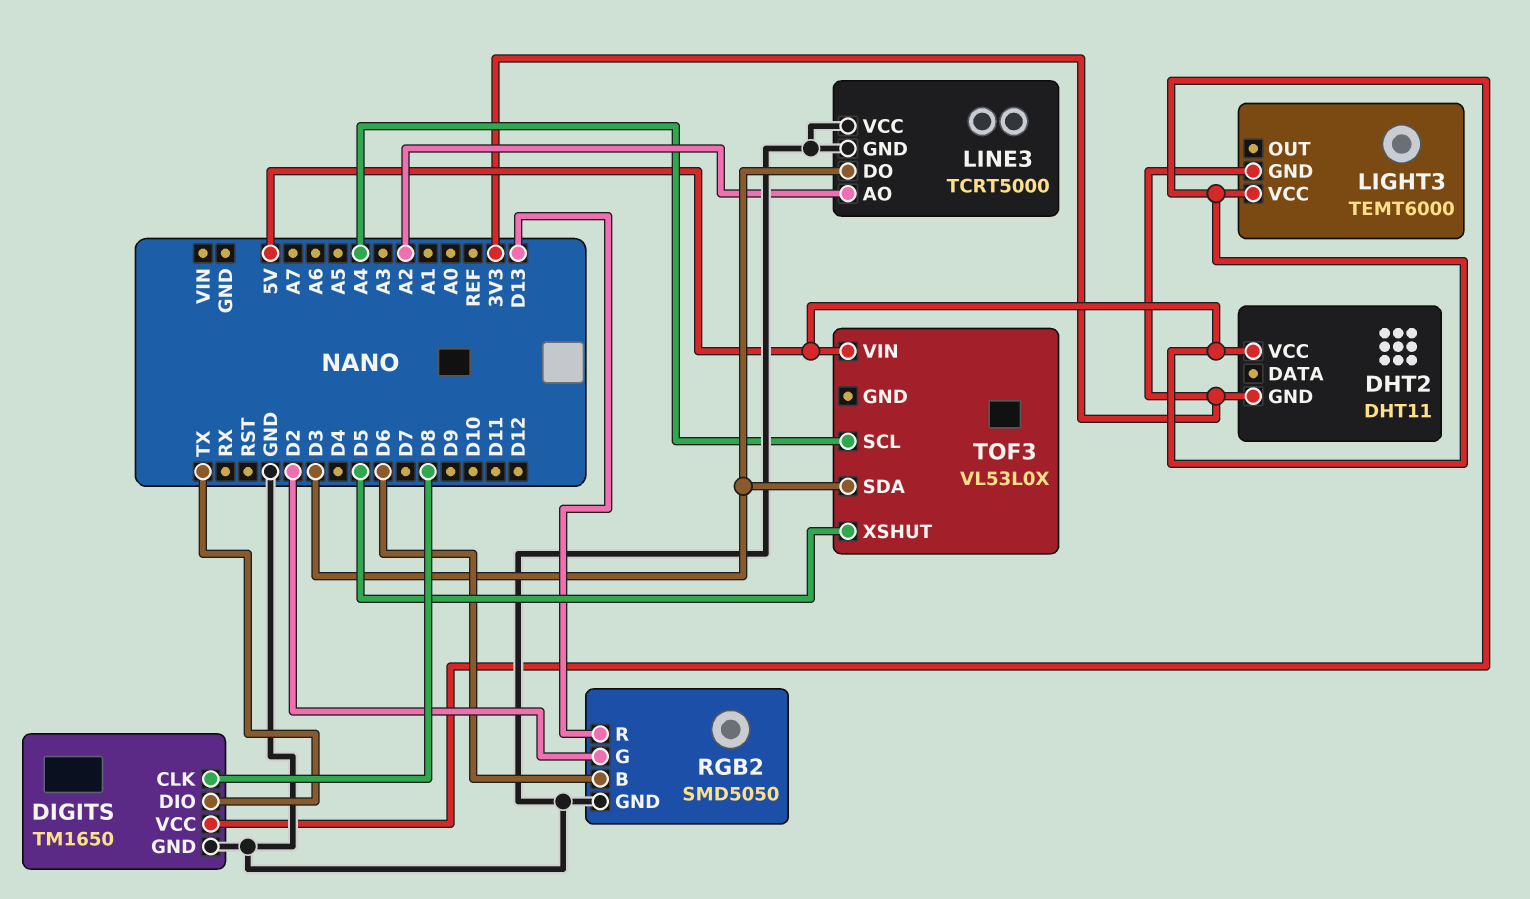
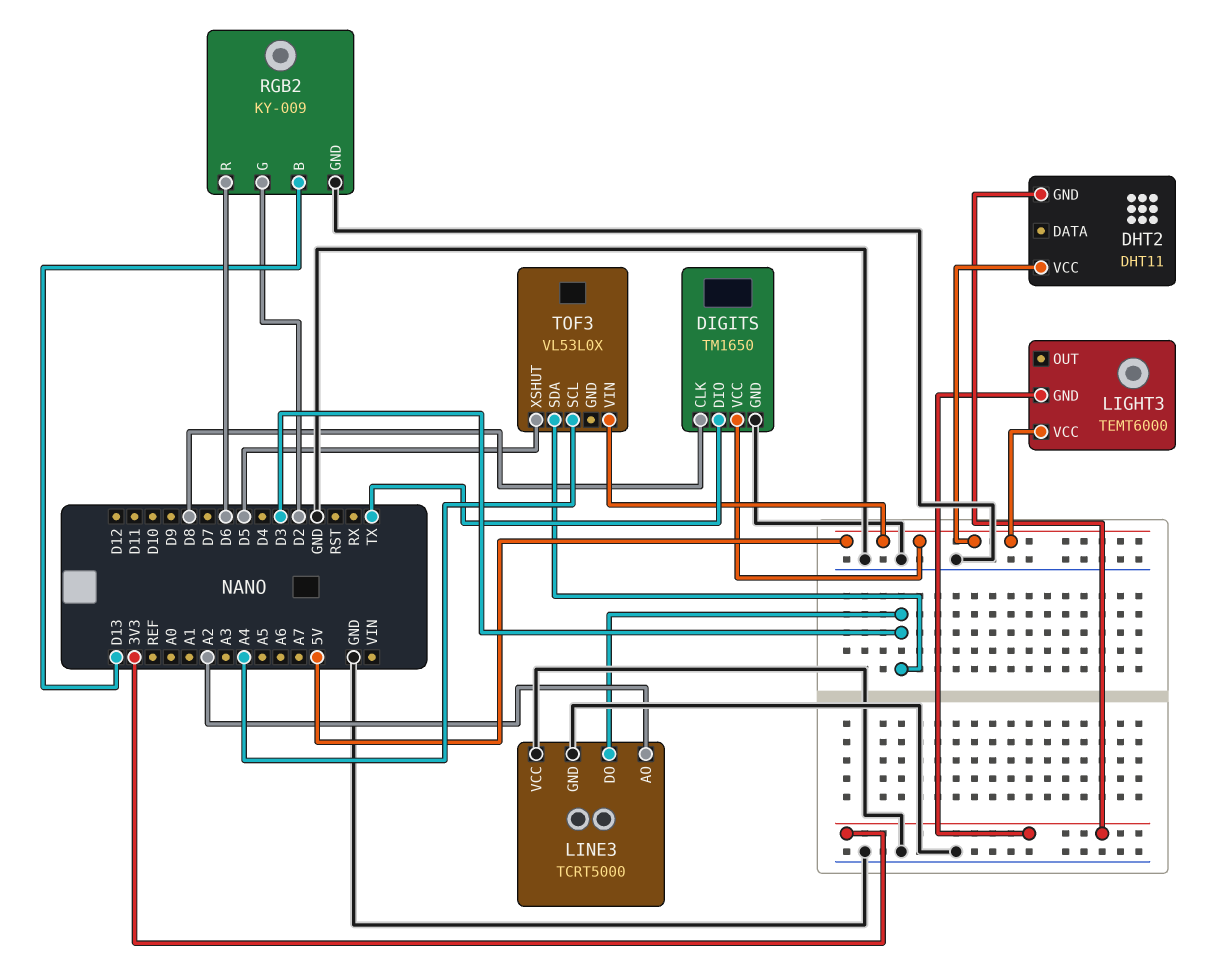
RGB2: SMD5050 -> KY-009
RGB2 pin B: D6 -> D13
RGB2 pin R: D13 -> D6

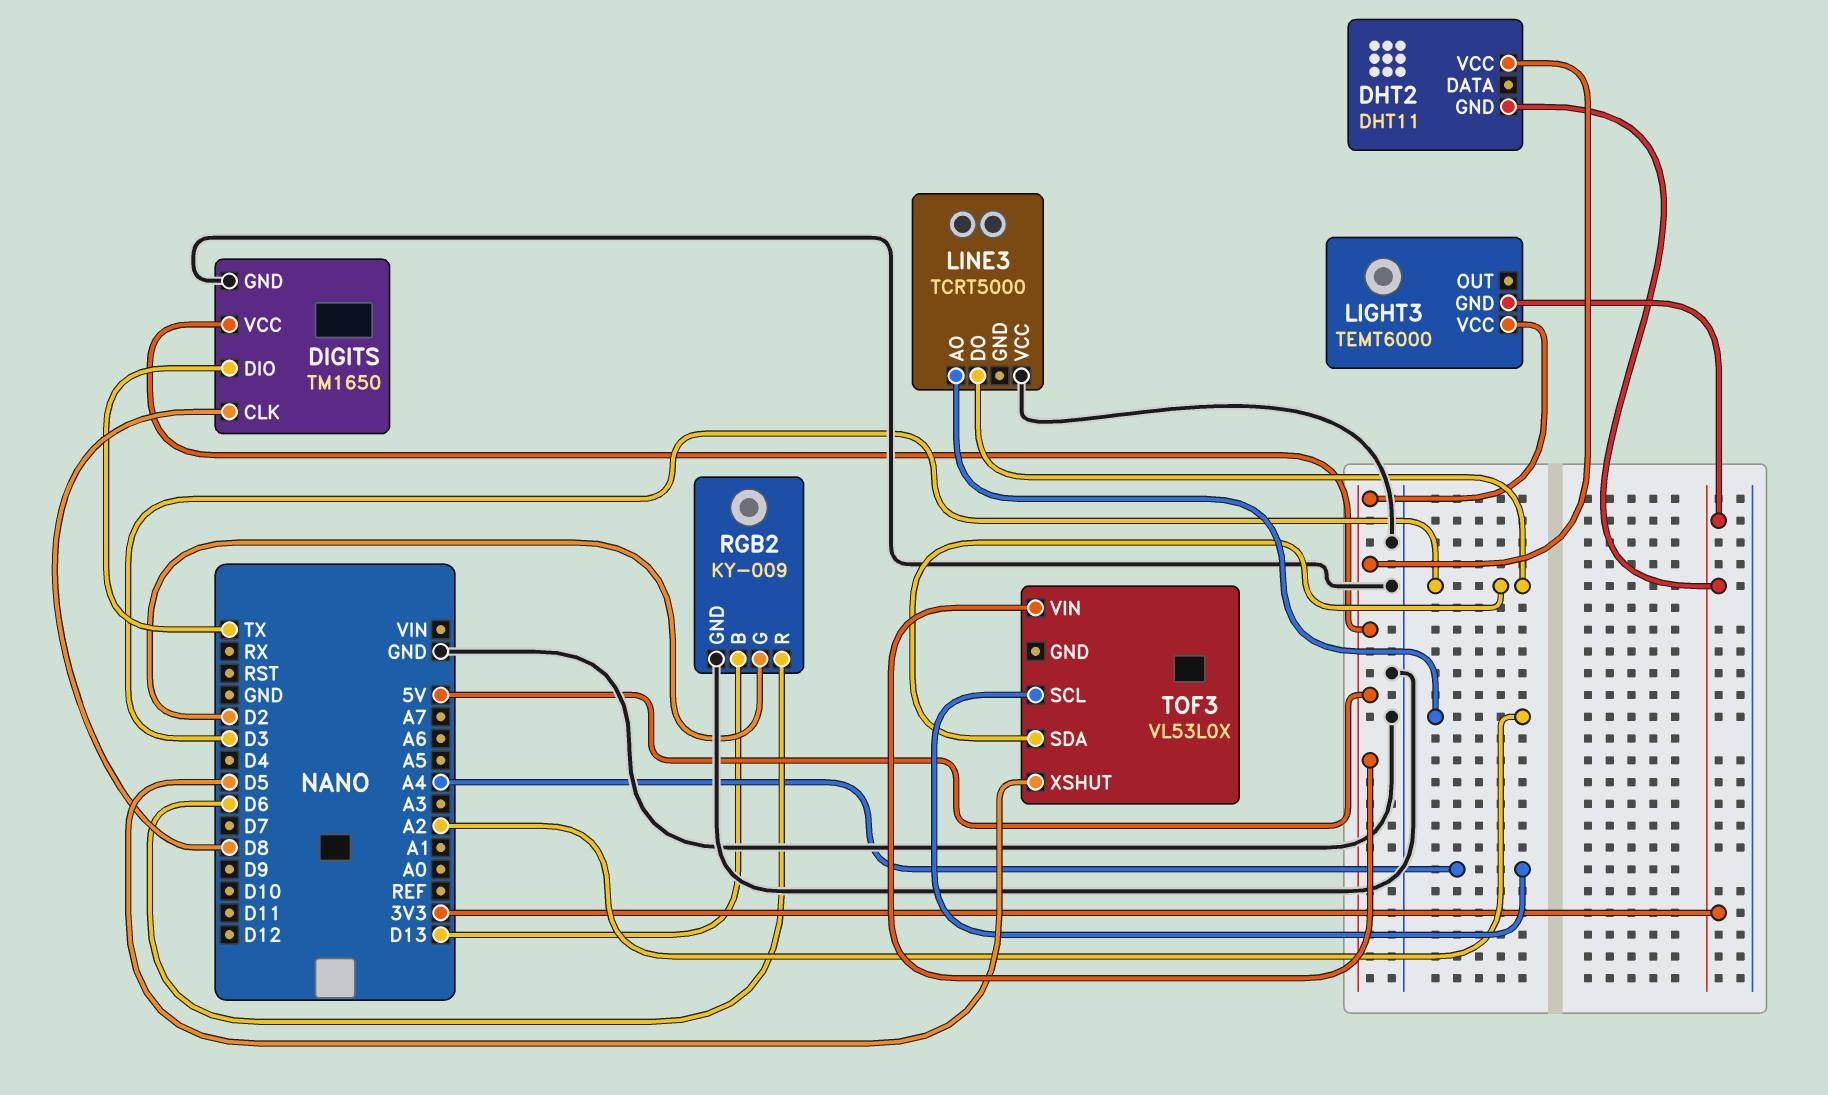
LINE3 pin GND: GND -> none

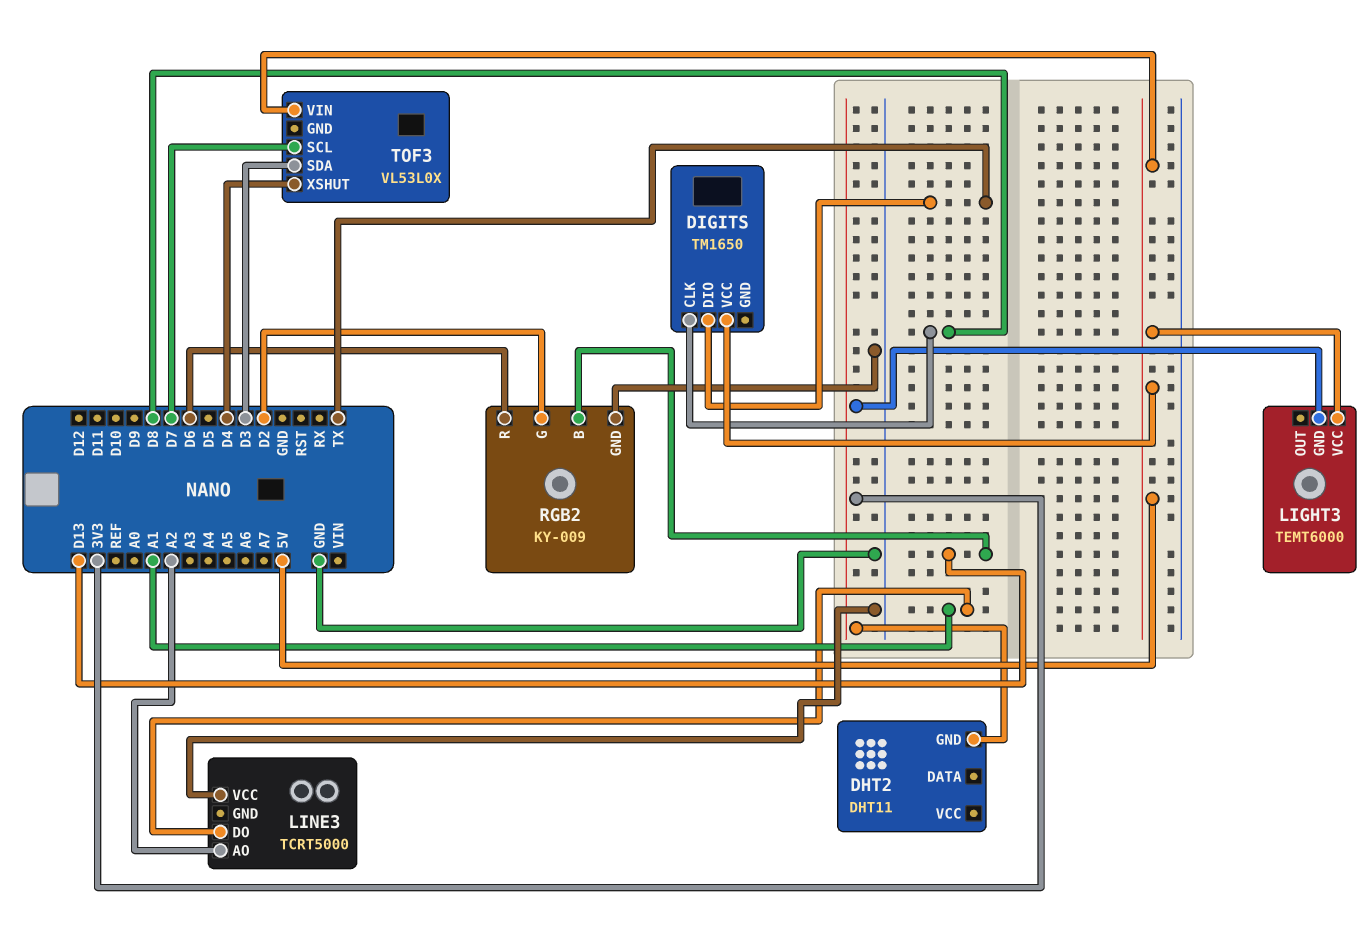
DHT2 pin VCC: 5V -> none
DIGITS pin GND: GND -> none
LINE3 pin DO: D3 -> A1
TOF3 pin SCL: A4 -> D7
TOF3 pin XSHUT: D5 -> D4

